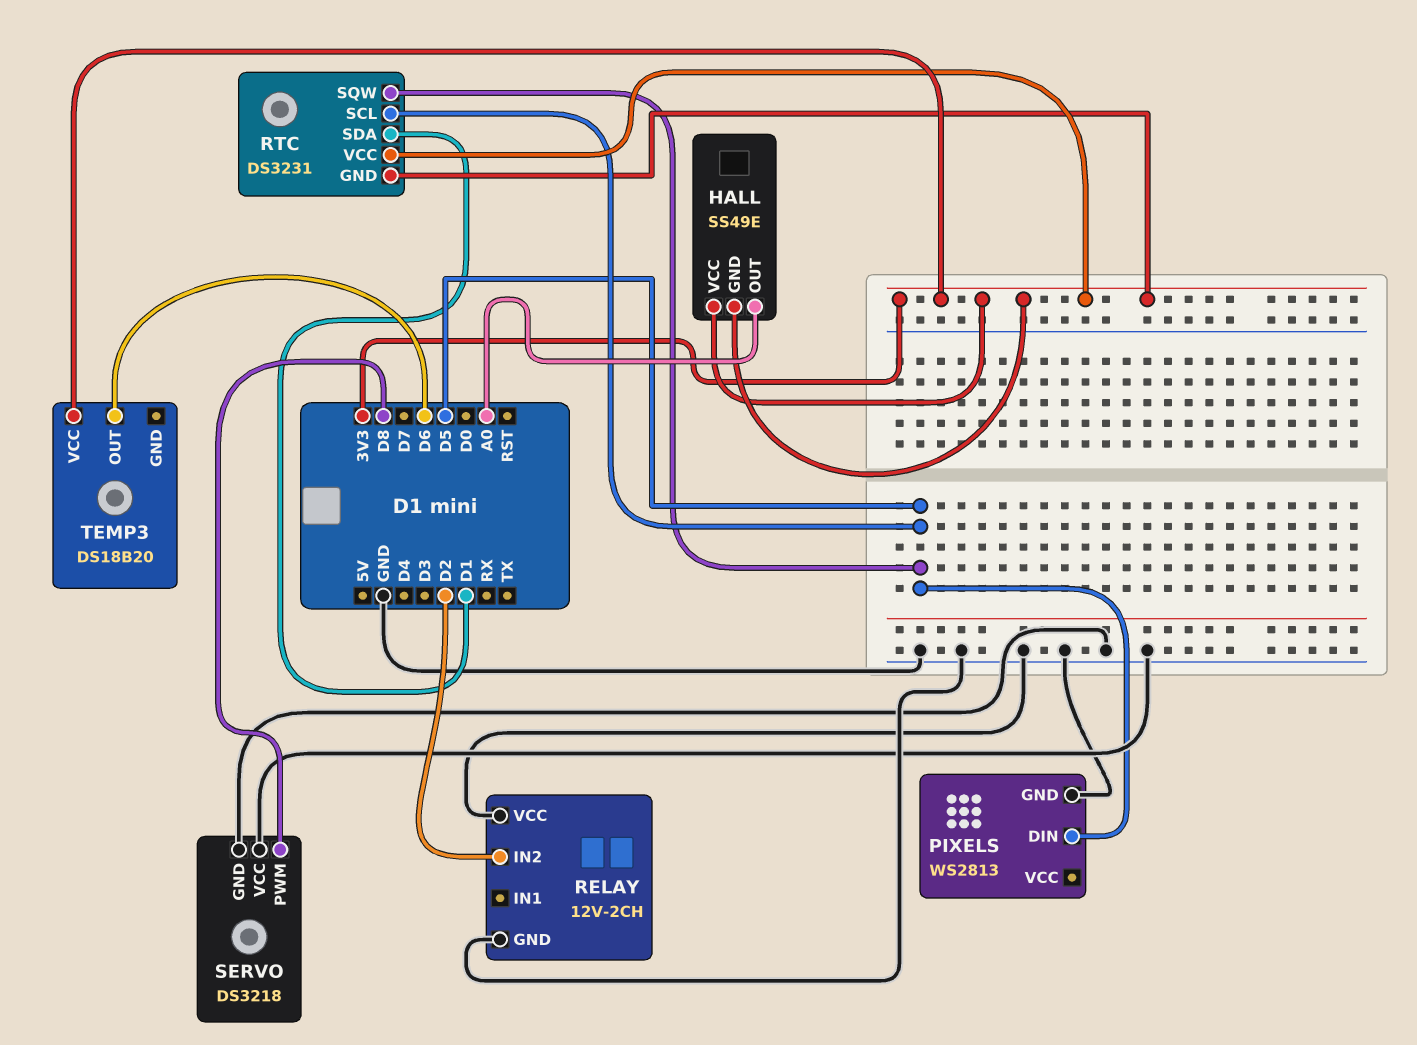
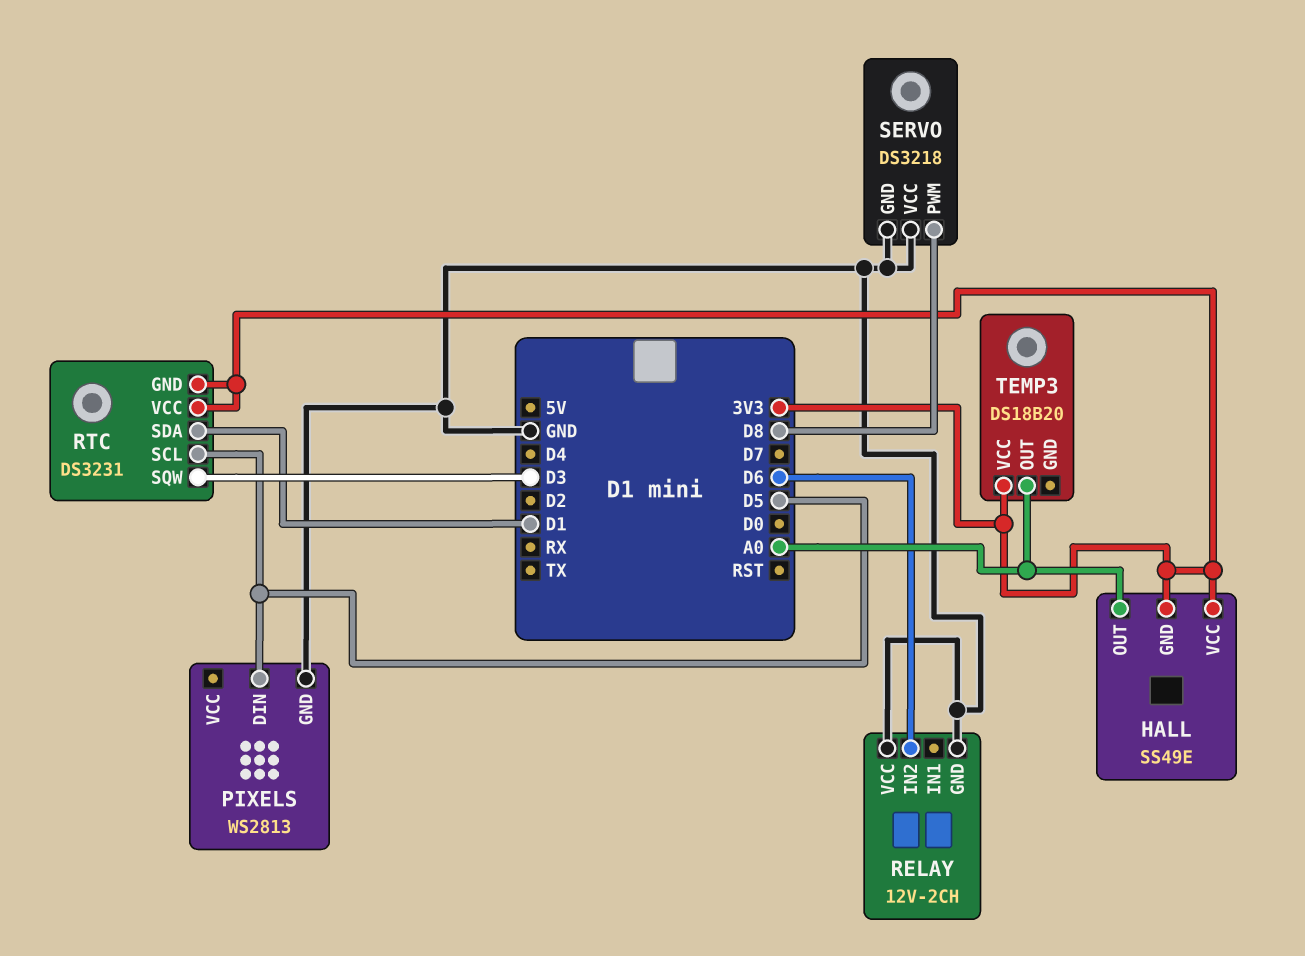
RELAY pin IN2: D2 -> D6
RTC pin SQW: D5 -> D3
TEMP3 pin OUT: D6 -> A0

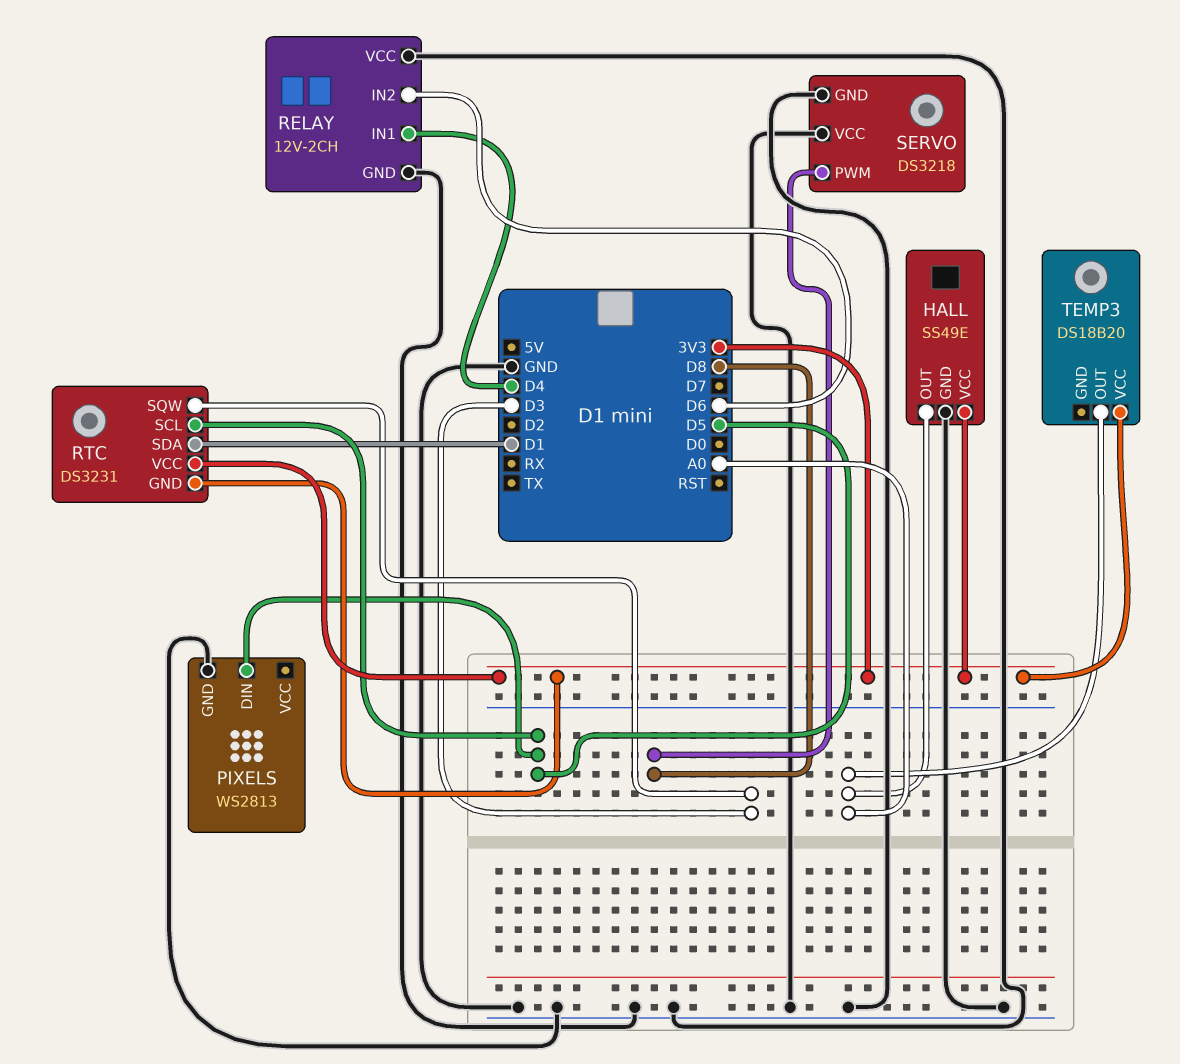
HALL pin GND: 3V3 -> GND
RELAY pin IN1: none -> D4

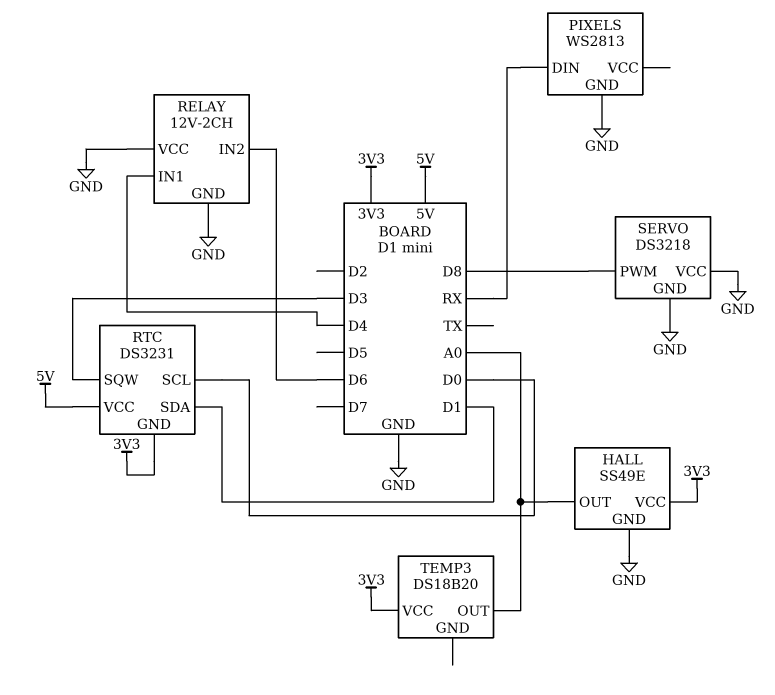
PIXELS pin DIN: D5 -> RX
RTC pin SCL: D5 -> D0
RTC pin VCC: 3V3 -> 5V

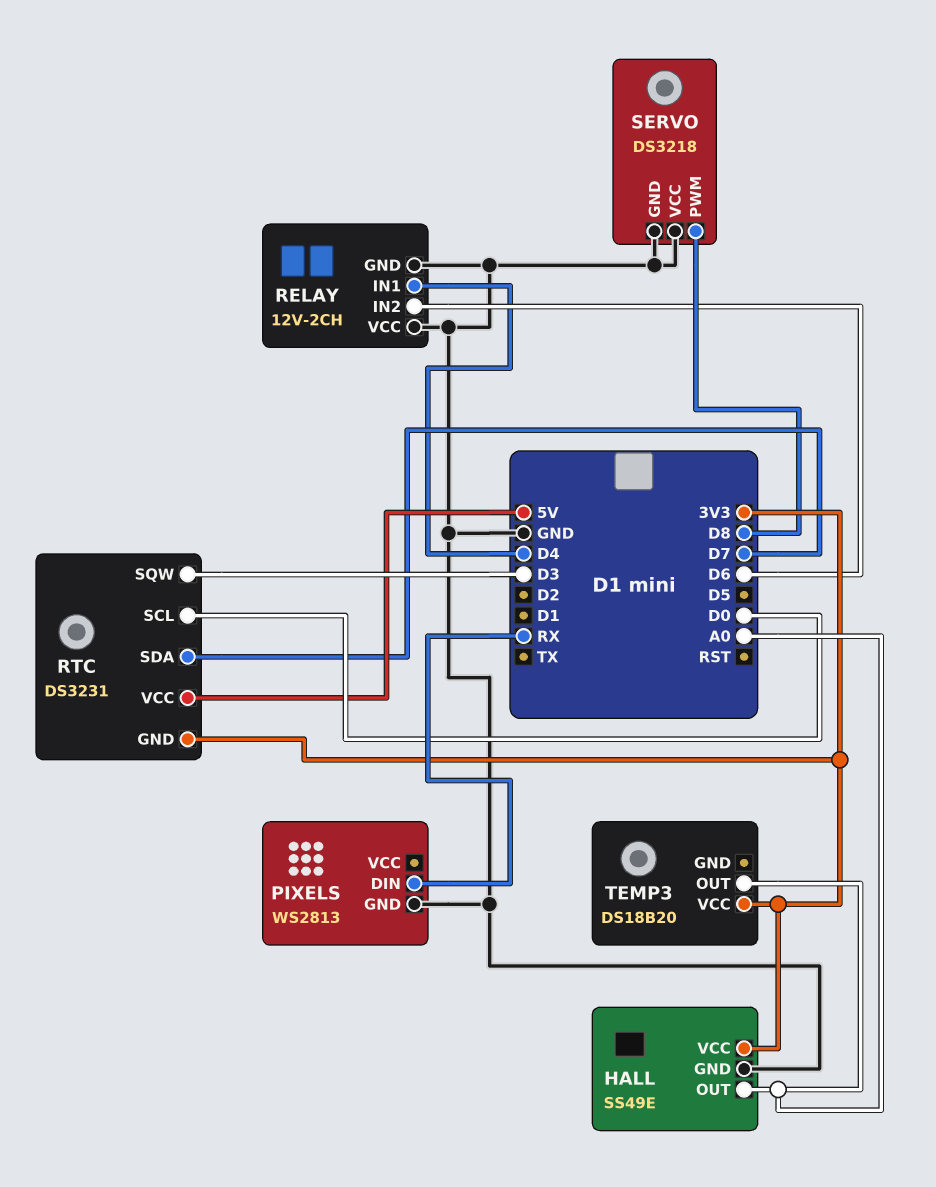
RTC pin SDA: D1 -> D7

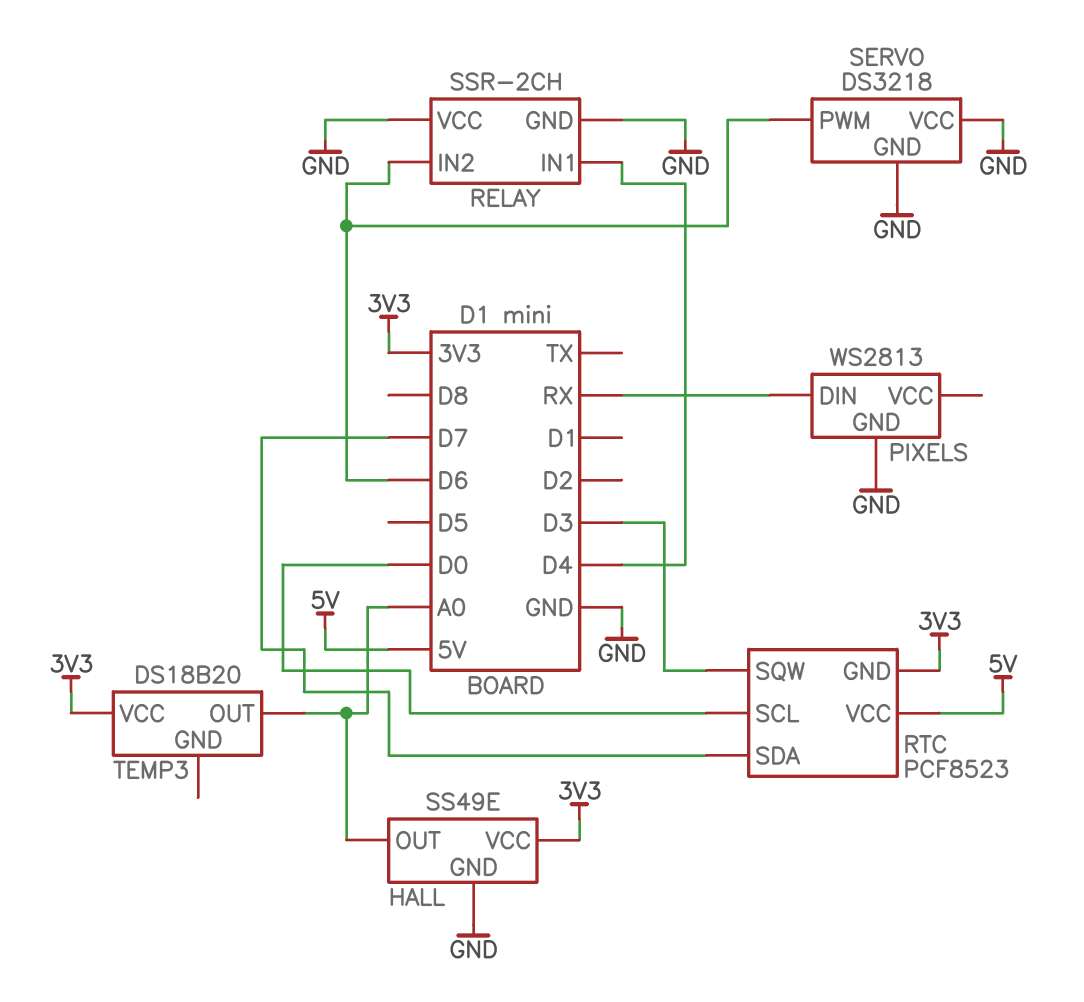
RELAY: 12V-2CH -> SSR-2CH
RTC: DS3231 -> PCF8523
SERVO pin PWM: D8 -> D6

